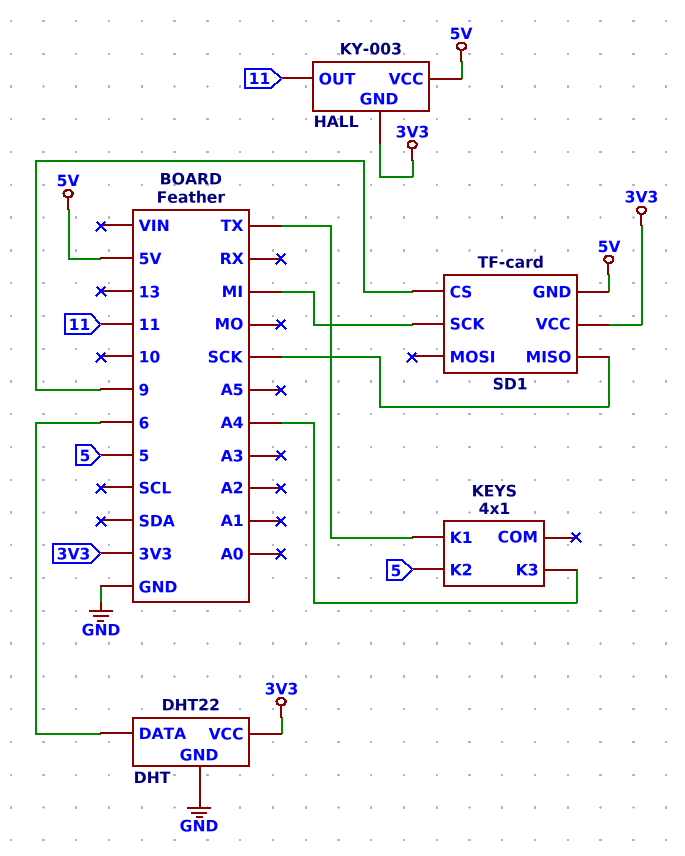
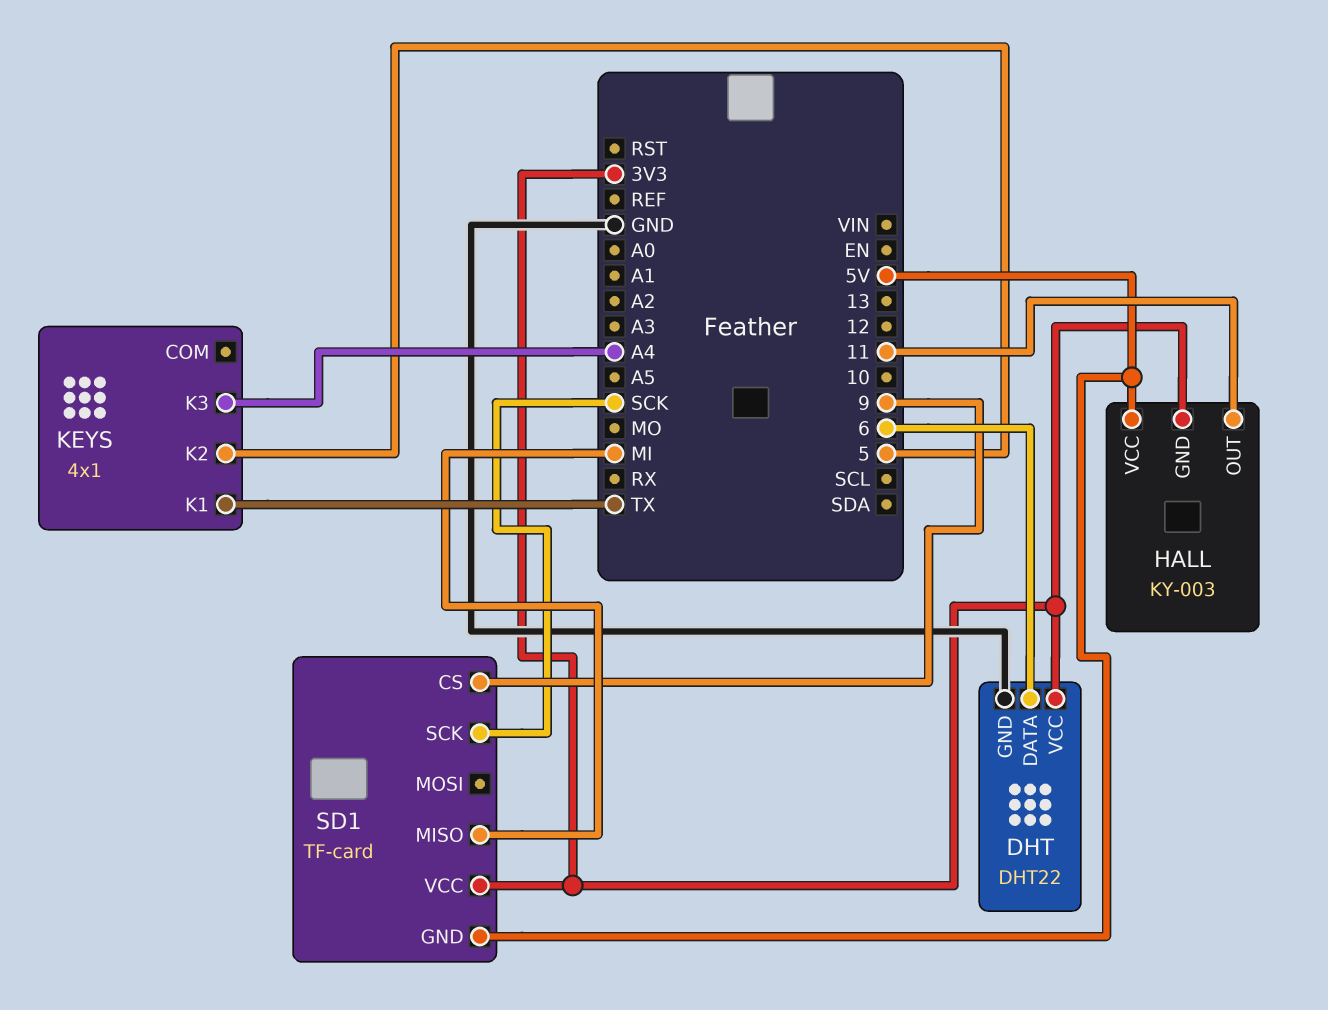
SD1 pin MISO: SCK -> MI
SD1 pin SCK: MI -> SCK

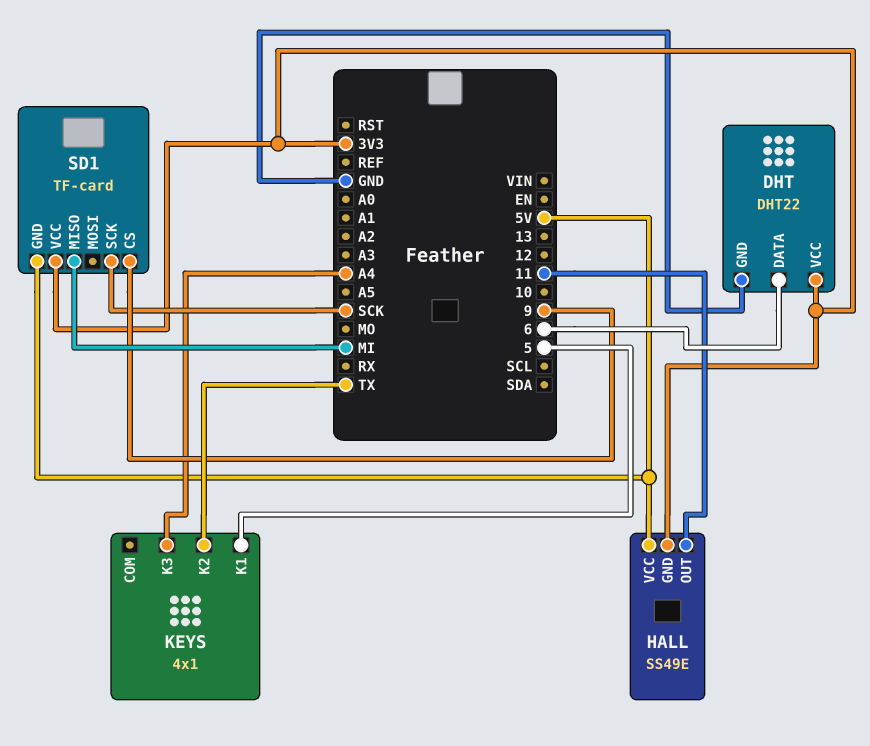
HALL: KY-003 -> SS49E
KEYS pin K1: TX -> 5
KEYS pin K2: 5 -> TX

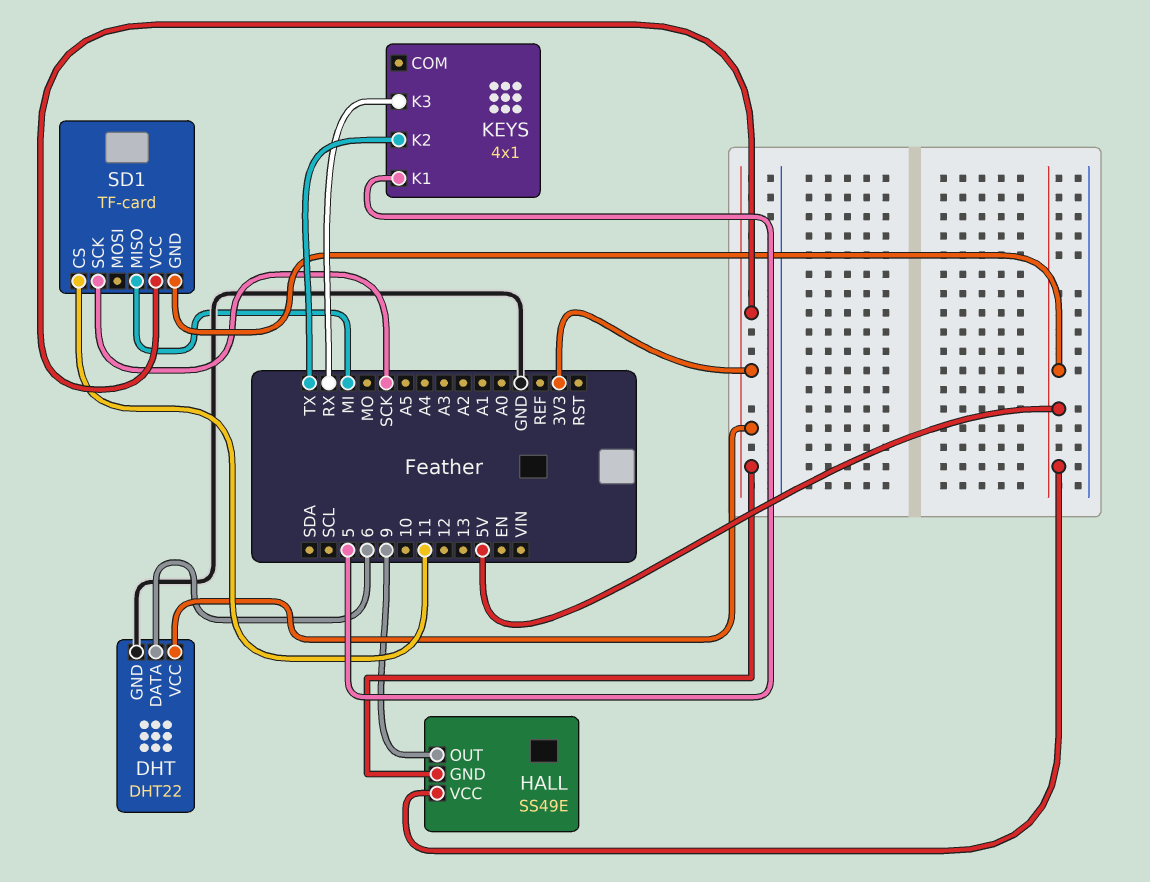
HALL pin OUT: 11 -> 9
KEYS pin K3: A4 -> RX
SD1 pin CS: 9 -> 11

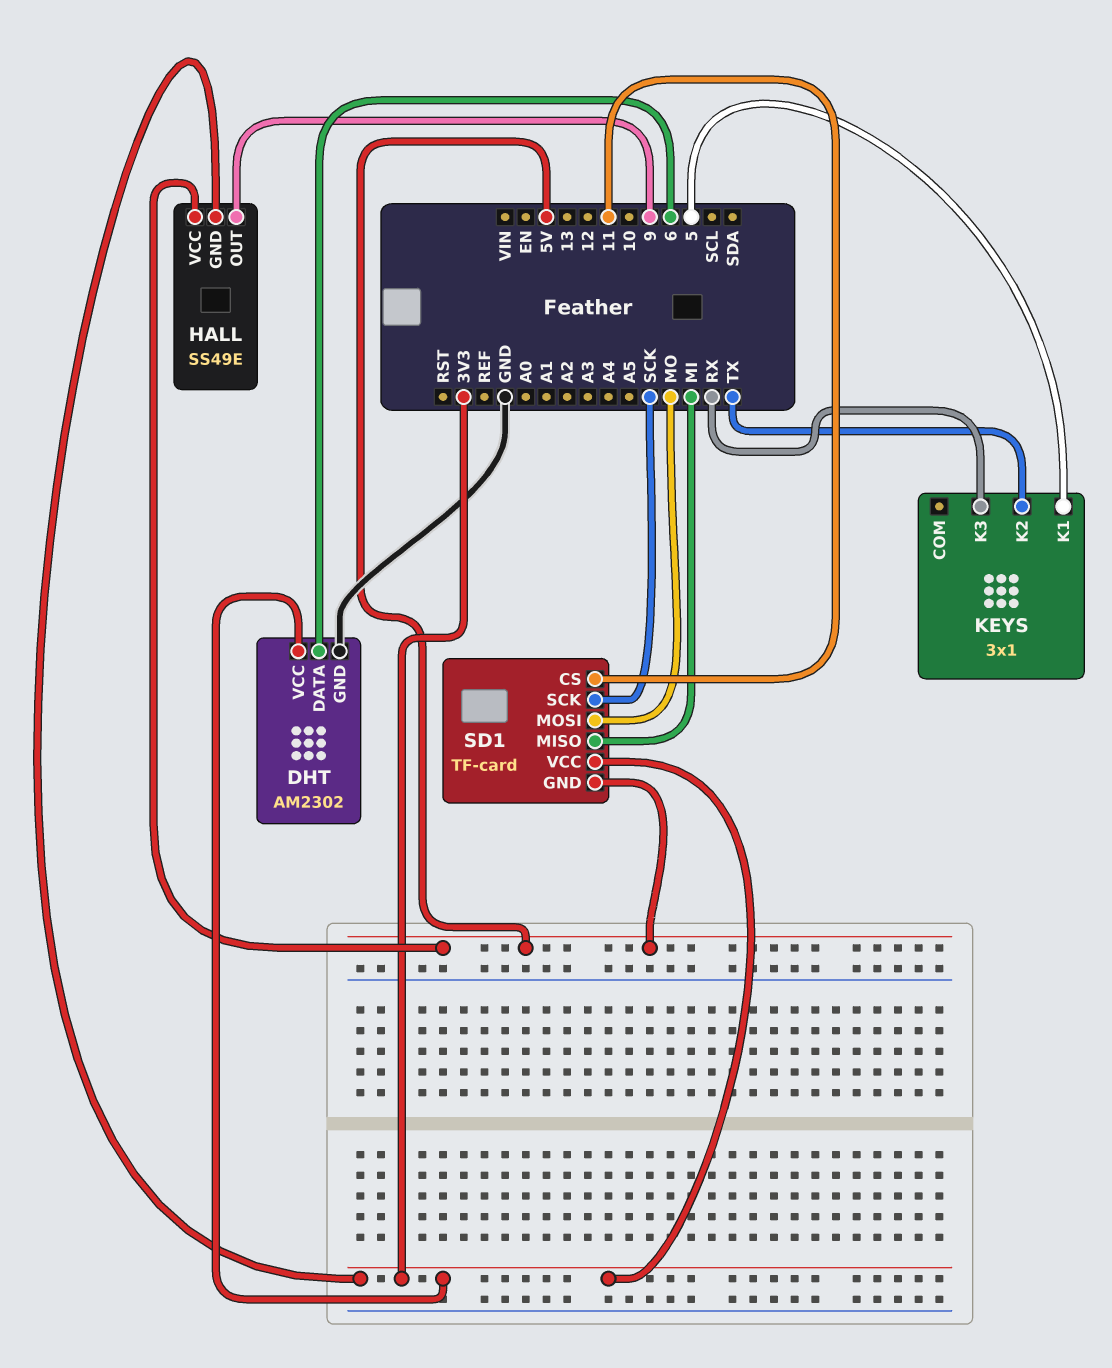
DHT: DHT22 -> AM2302
KEYS: 4x1 -> 3x1
SD1 pin MOSI: none -> MO

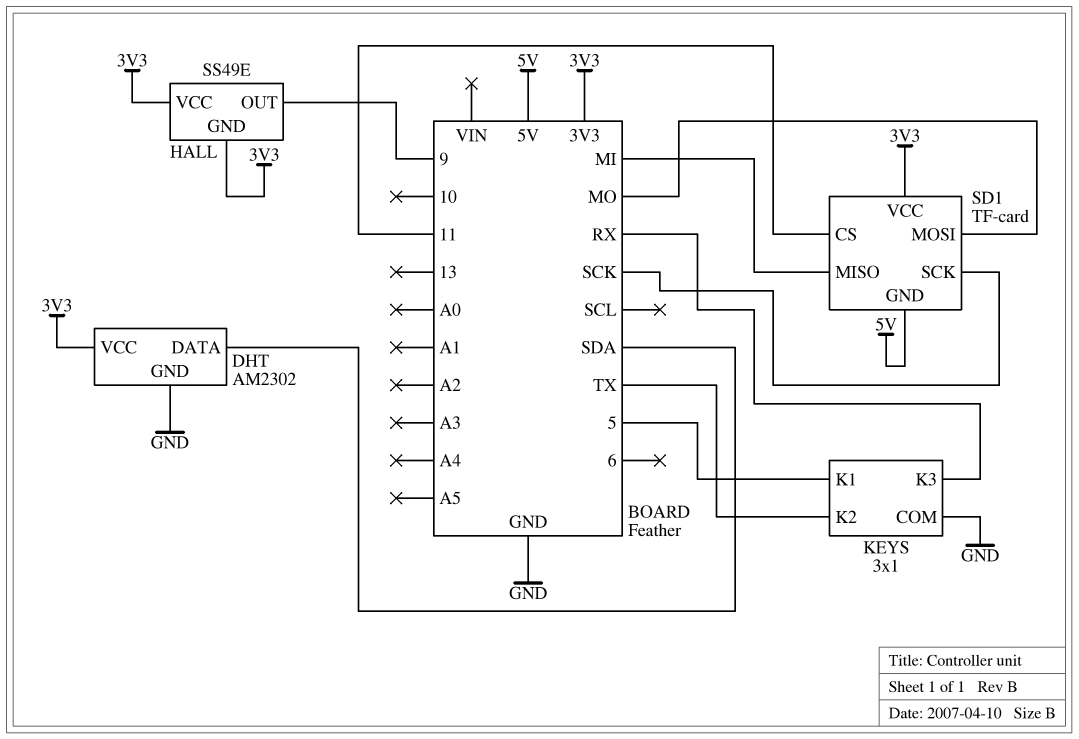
DHT pin DATA: 6 -> SDA
HALL pin VCC: 5V -> 3V3
KEYS pin COM: none -> GND

